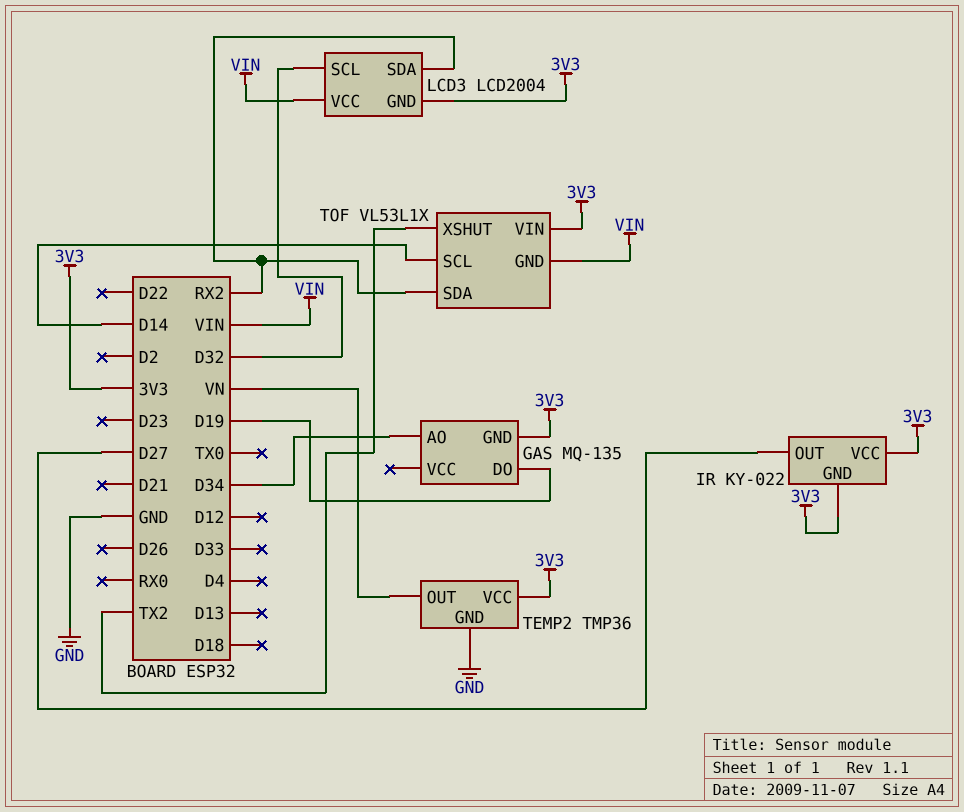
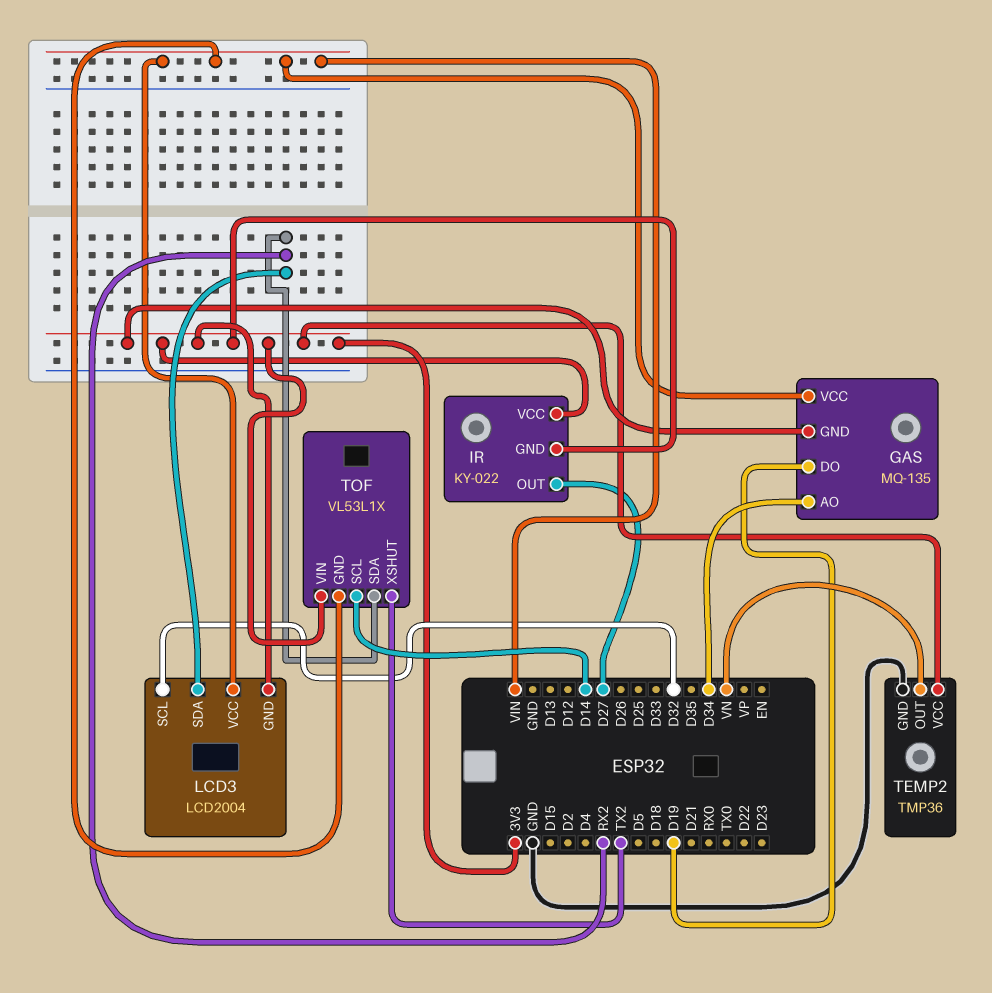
GAS pin VCC: none -> VIN

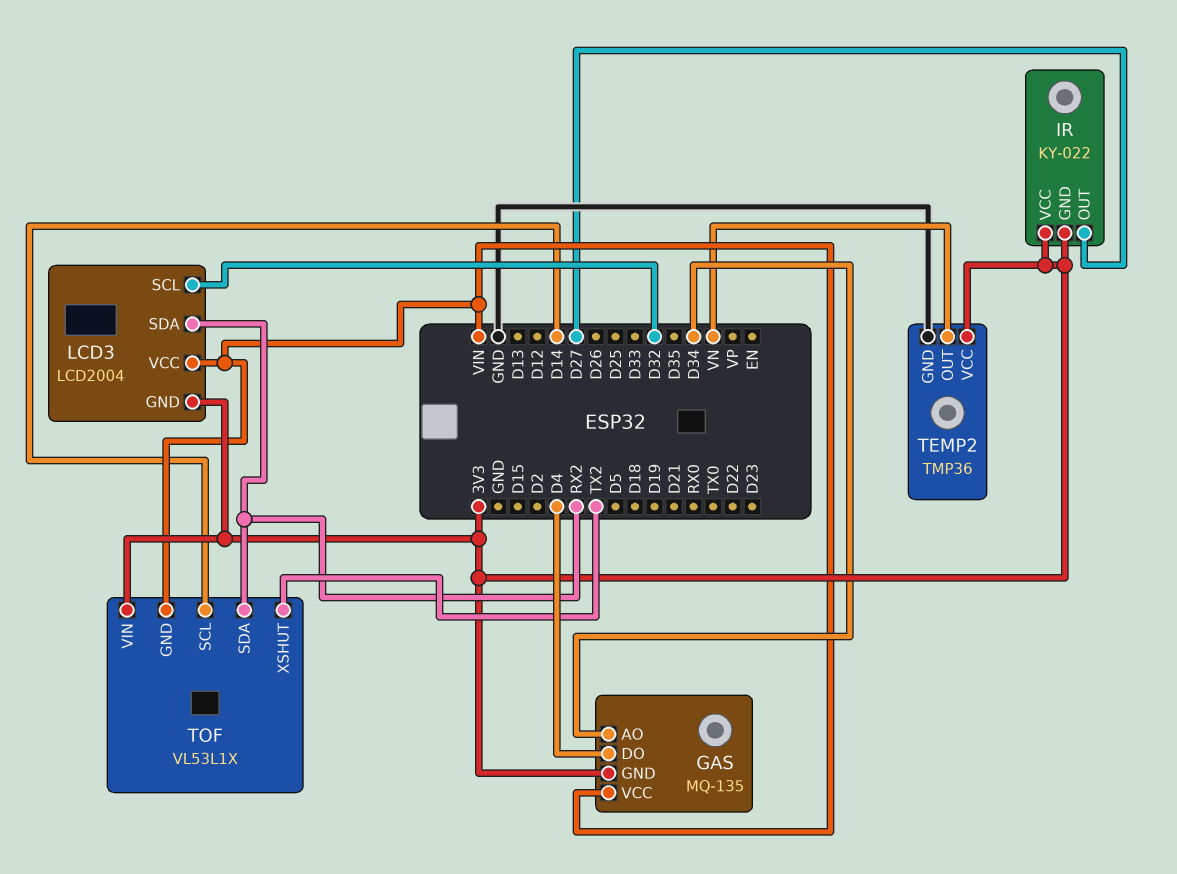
GAS pin DO: D19 -> D4

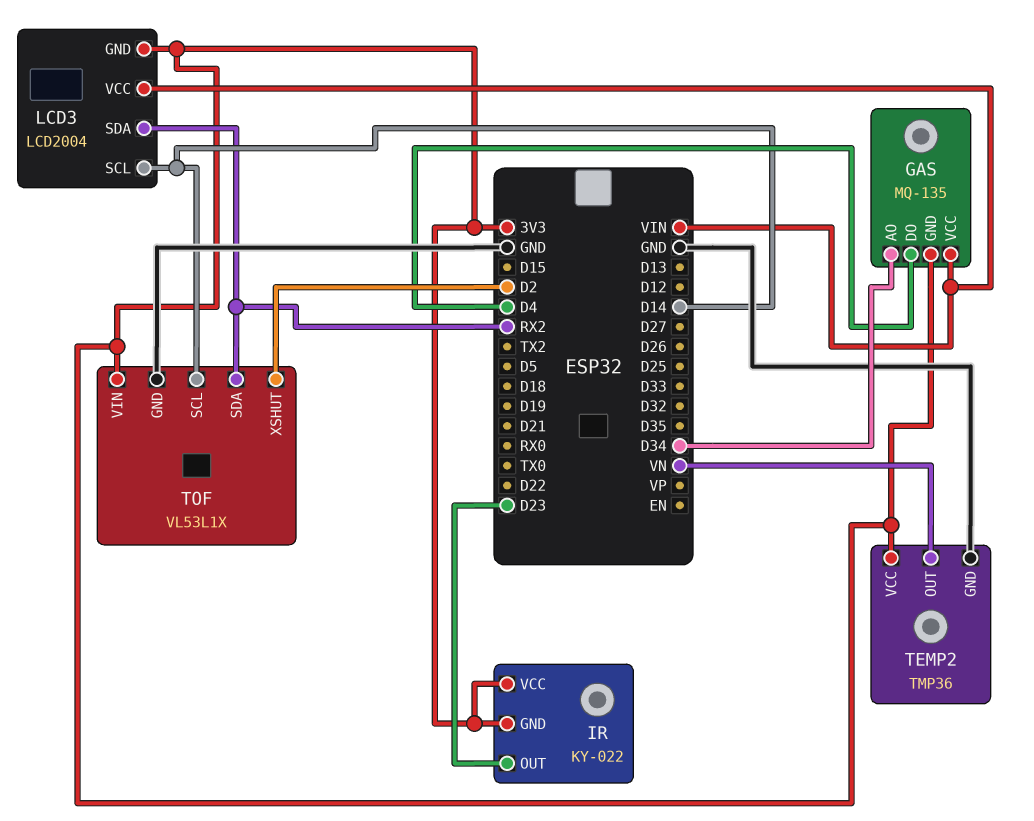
IR pin OUT: D27 -> D23
LCD3 pin SCL: D32 -> D14
TOF pin GND: VIN -> GND
TOF pin XSHUT: TX2 -> D2

